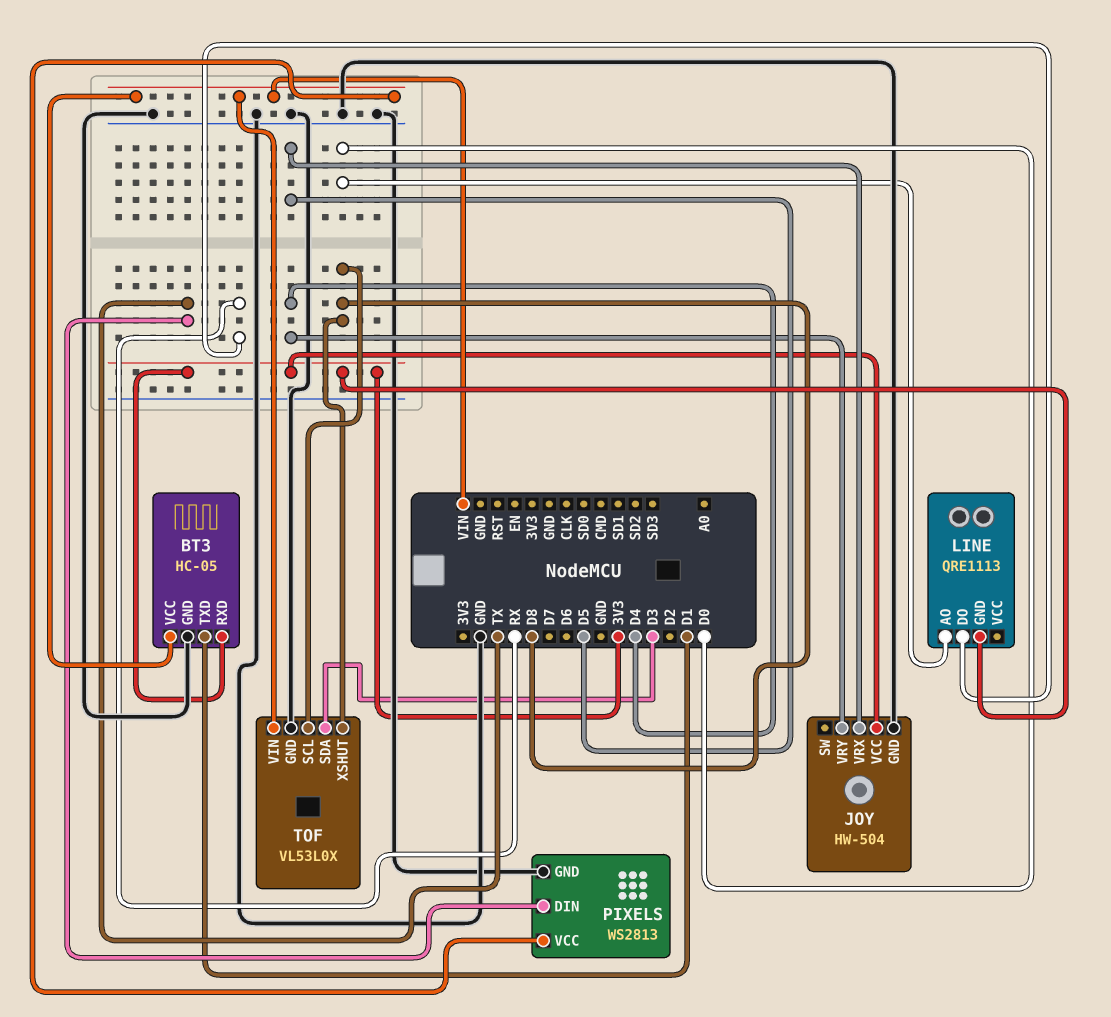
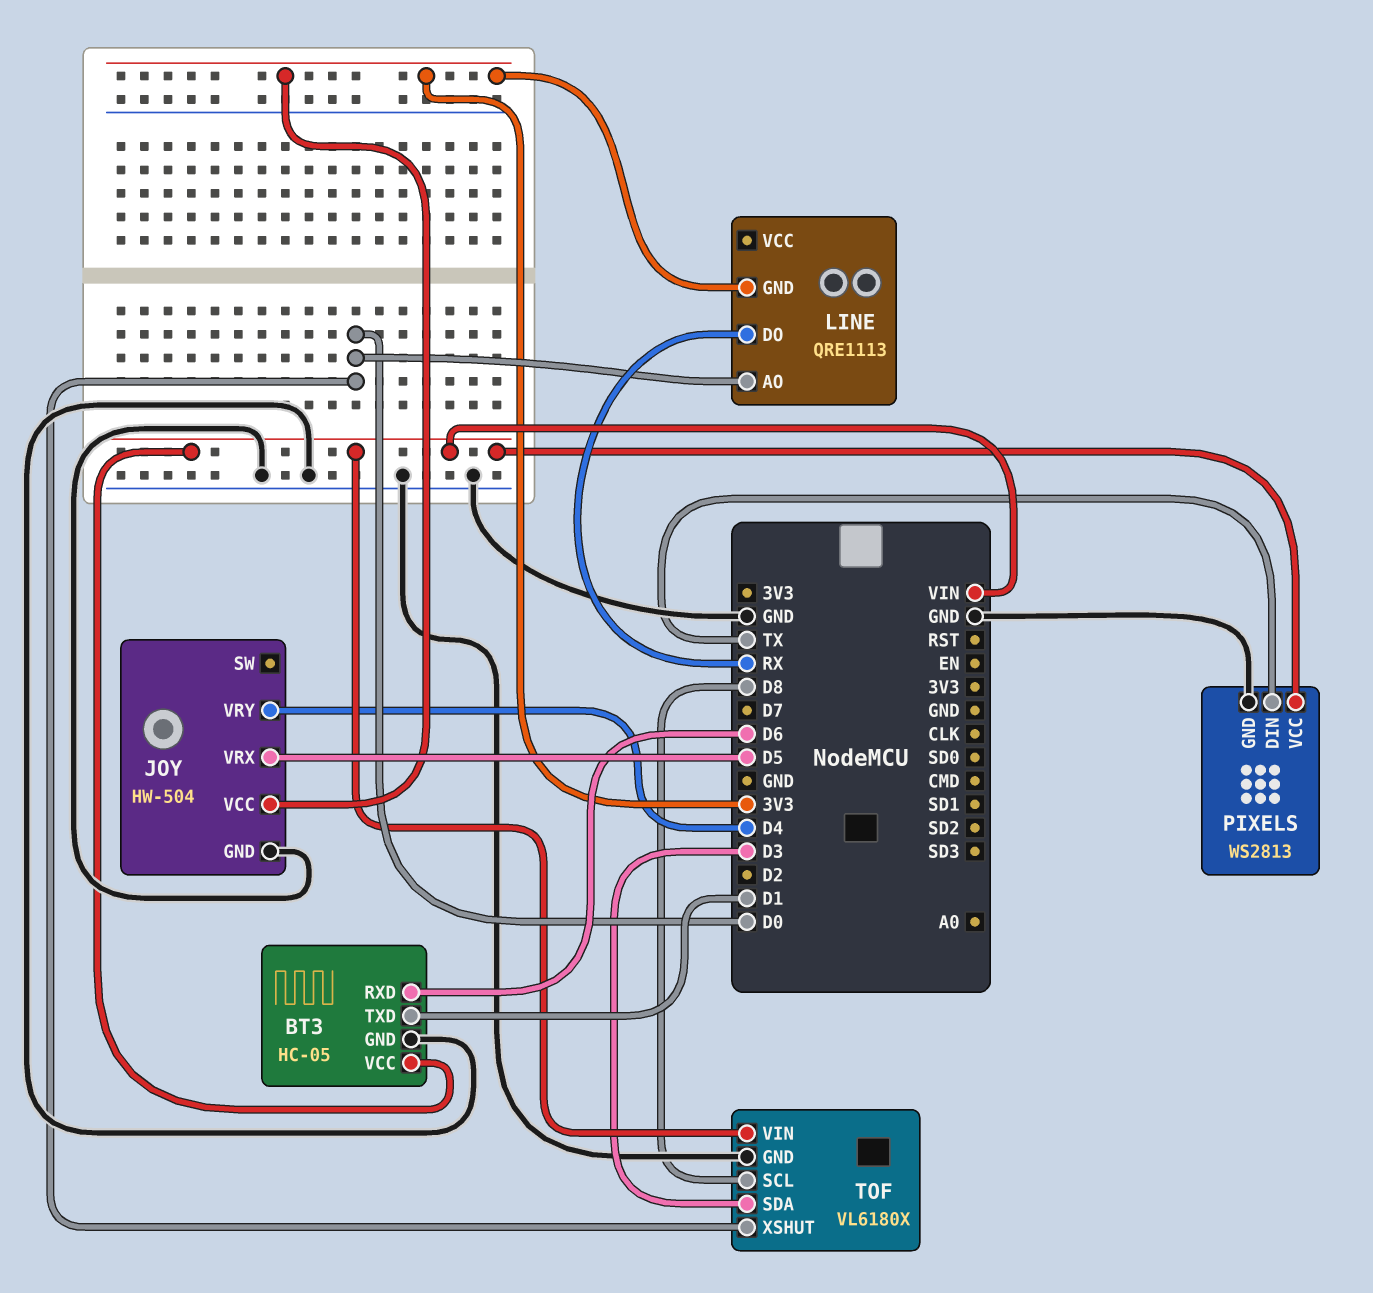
BT3 pin RXD: 3V3 -> D6
TOF: VL53L0X -> VL6180X
TOF pin XSHUT: D8 -> D0

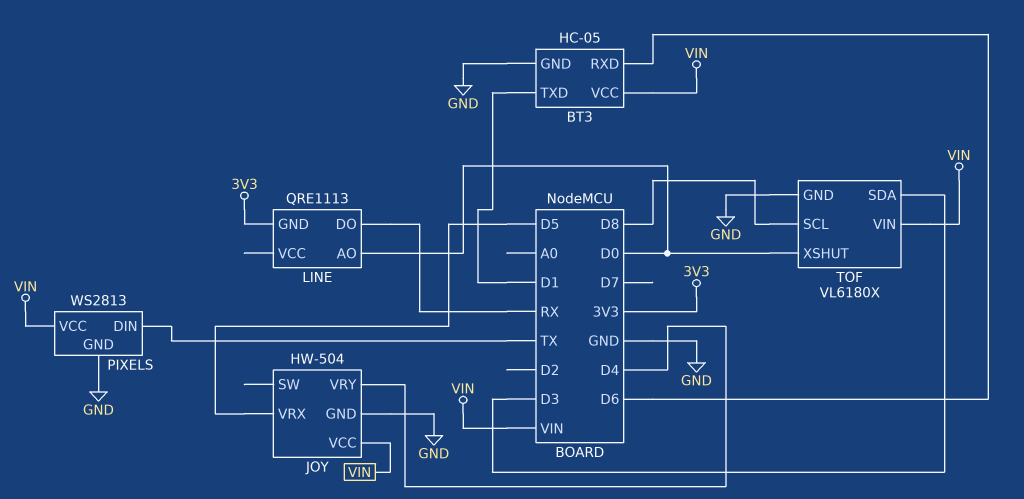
JOY pin VCC: 3V3 -> VIN

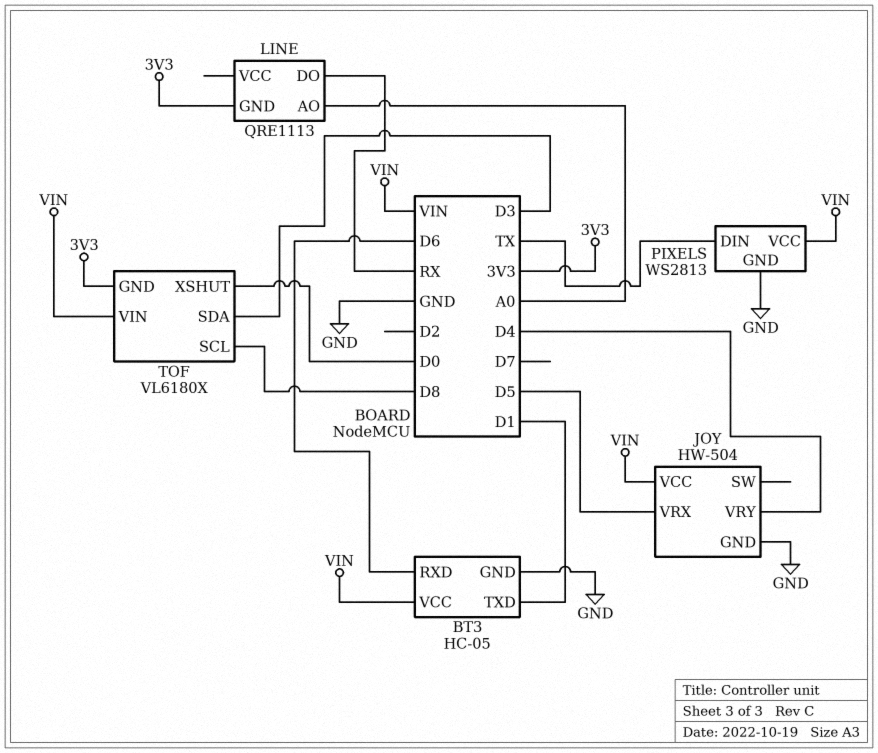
LINE pin AO: D0 -> A0
TOF pin GND: GND -> 3V3

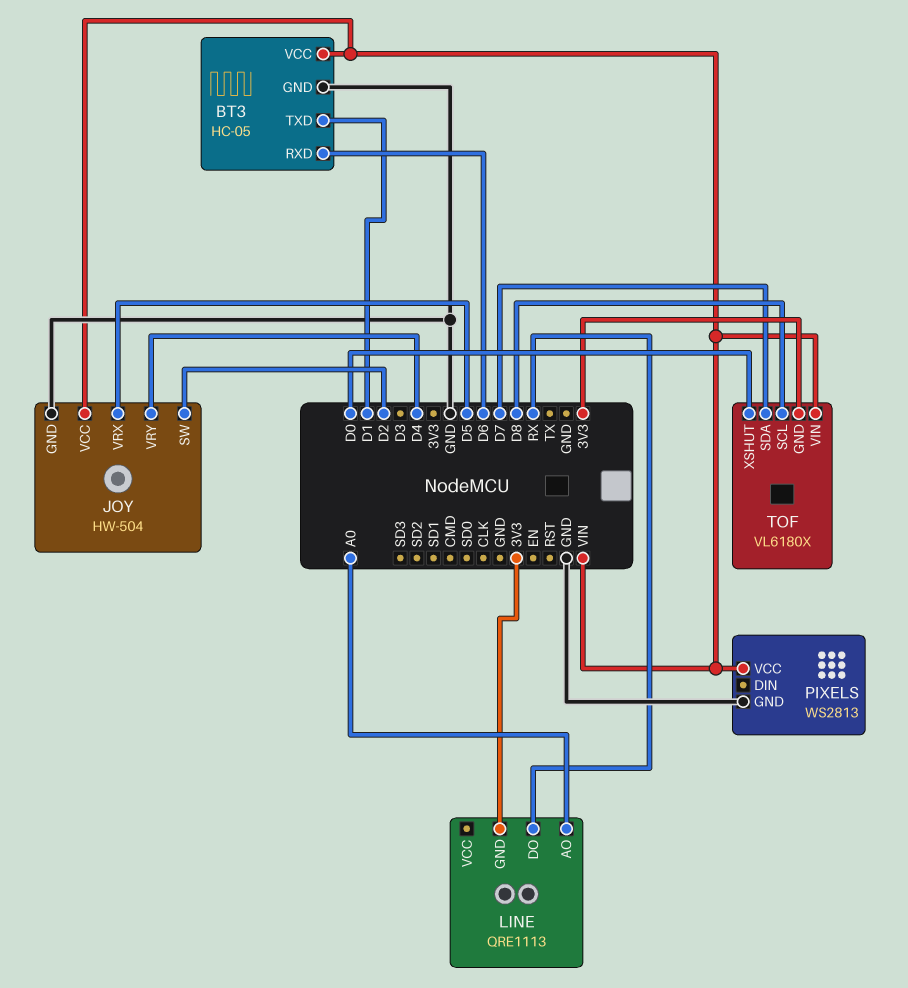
JOY pin SW: none -> D2
PIXELS pin DIN: TX -> none
TOF pin SDA: D3 -> D7

